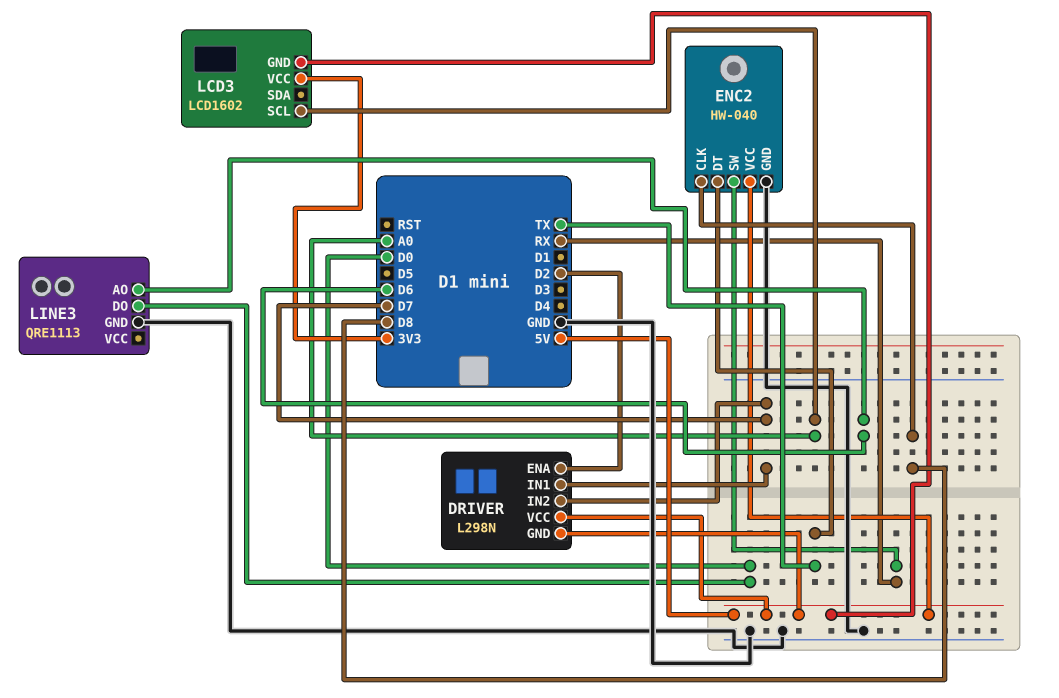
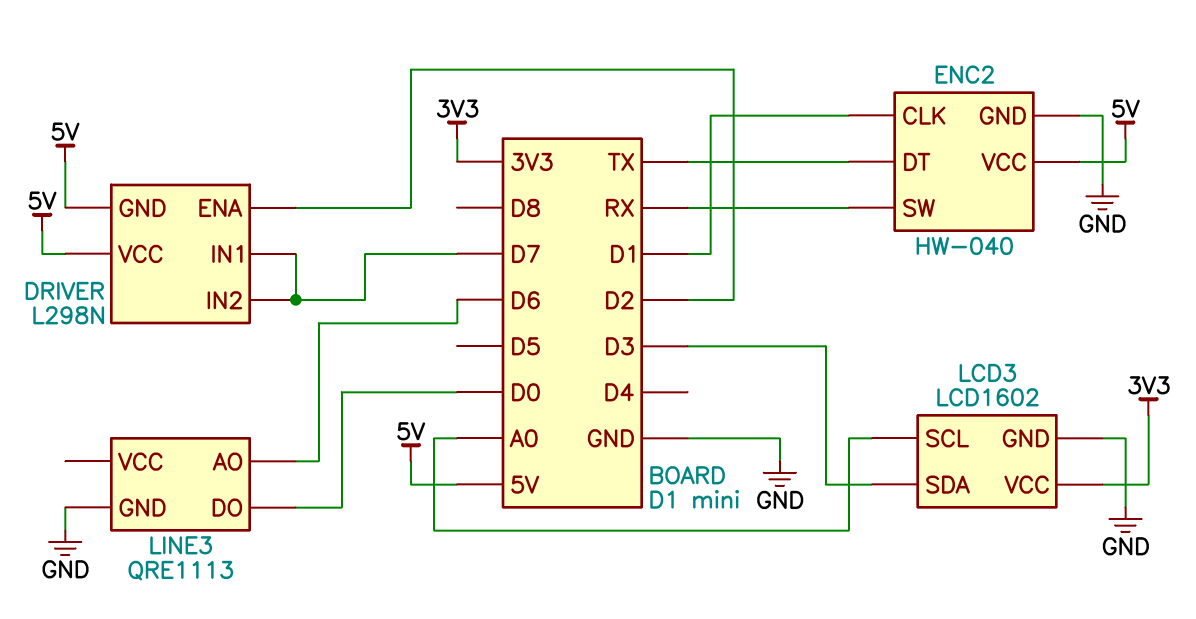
ENC2 pin CLK: D8 -> D1
LCD3 pin GND: 5V -> GND
LCD3 pin SDA: none -> D3

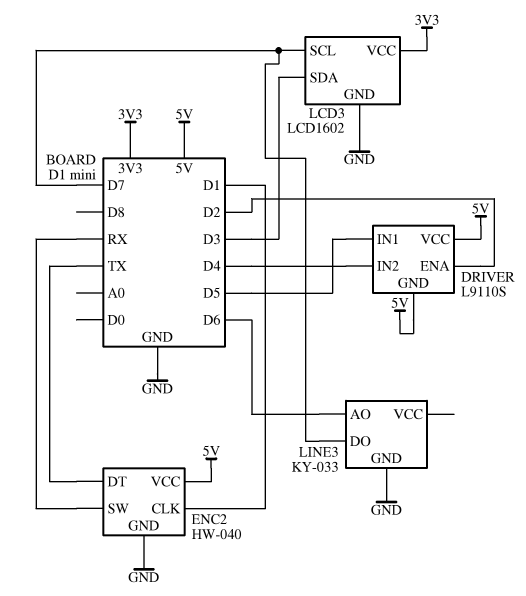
DRIVER: L298N -> L9110S
DRIVER pin IN1: D7 -> D5
DRIVER pin IN2: D7 -> D4
LCD3 pin SCL: A0 -> D7
LINE3: QRE1113 -> KY-033
LINE3 pin DO: D0 -> D7

